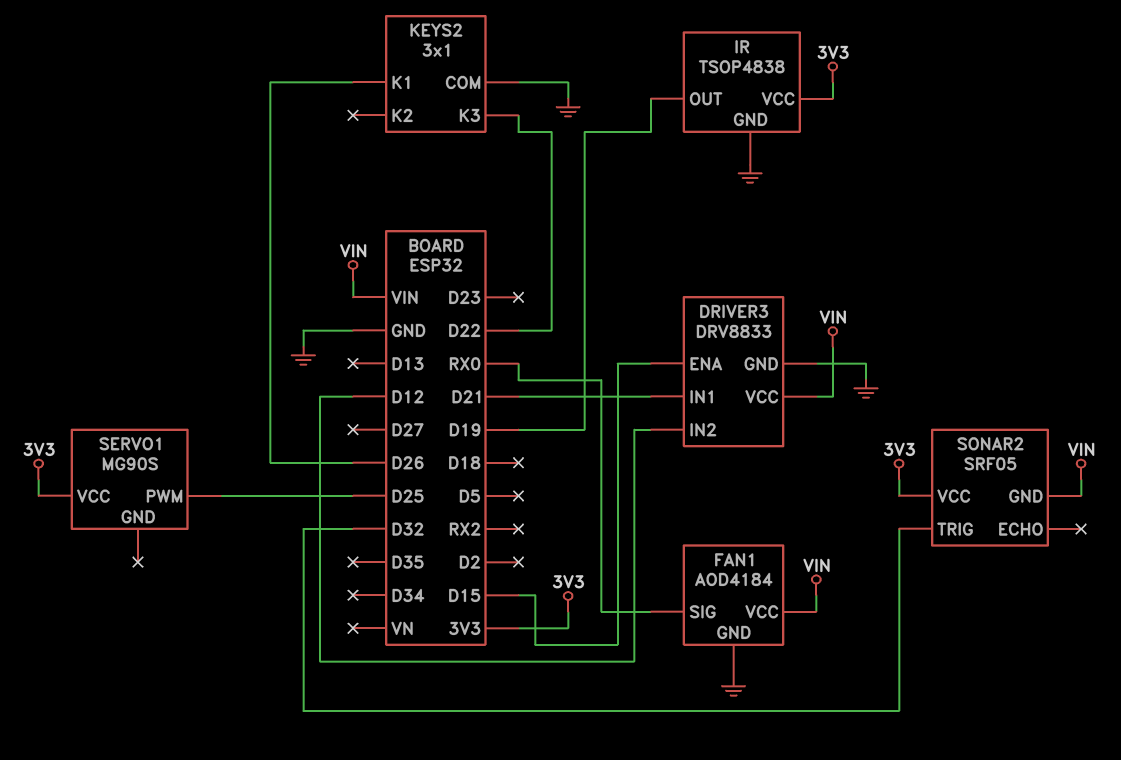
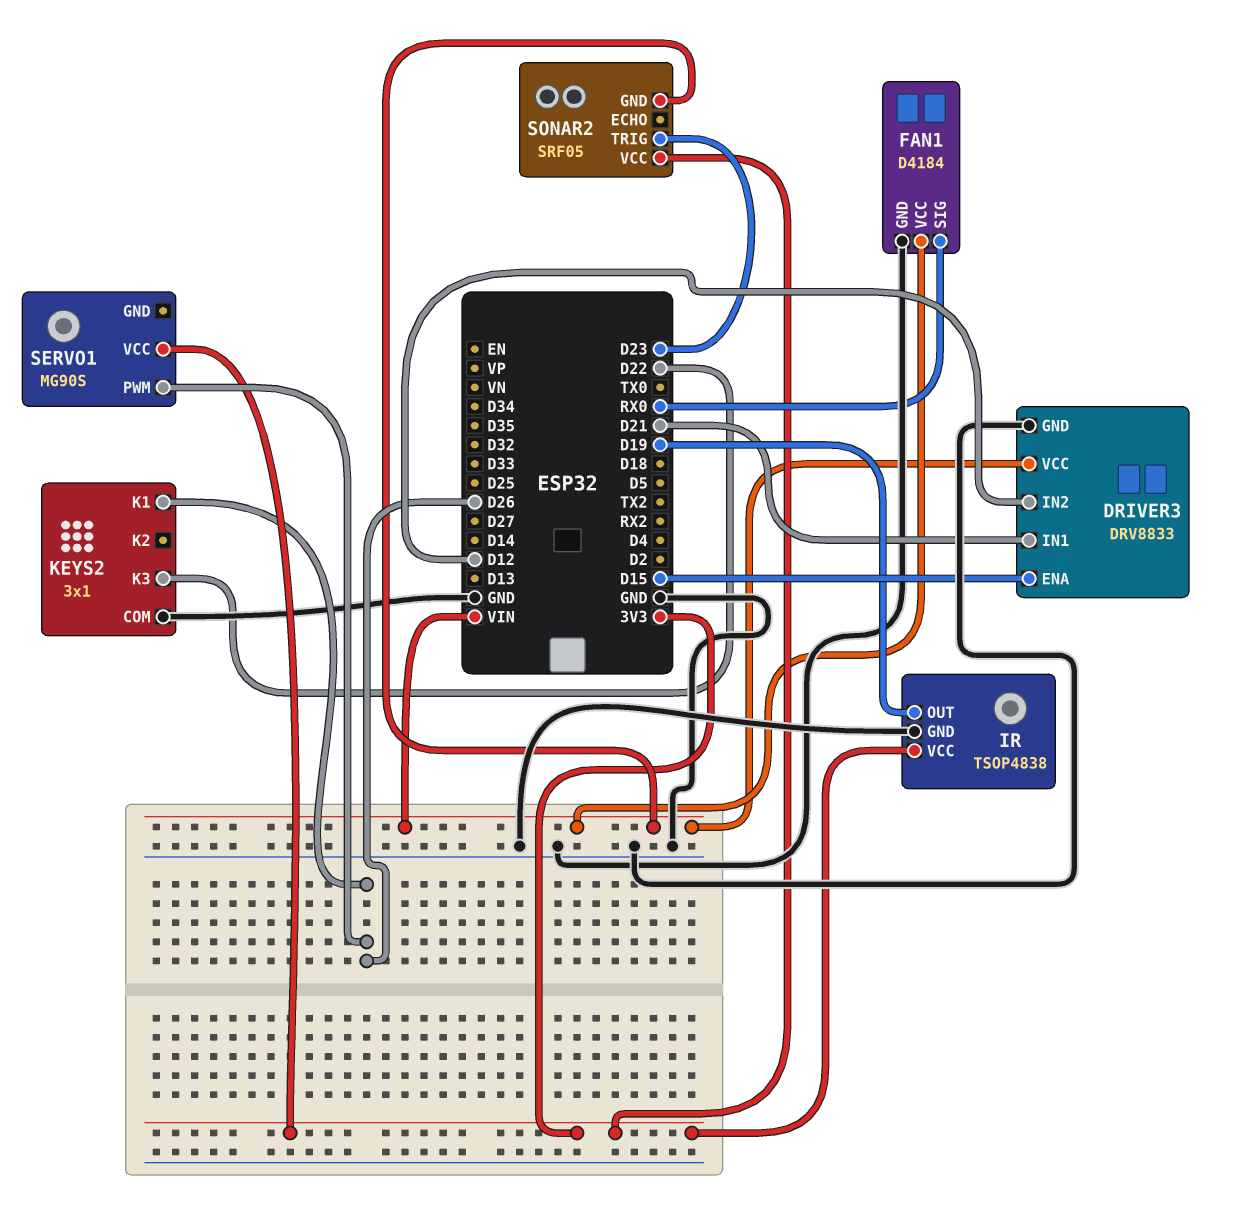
FAN1: AOD4184 -> D4184
SERVO1 pin PWM: D25 -> D26
SONAR2 pin TRIG: D32 -> D23

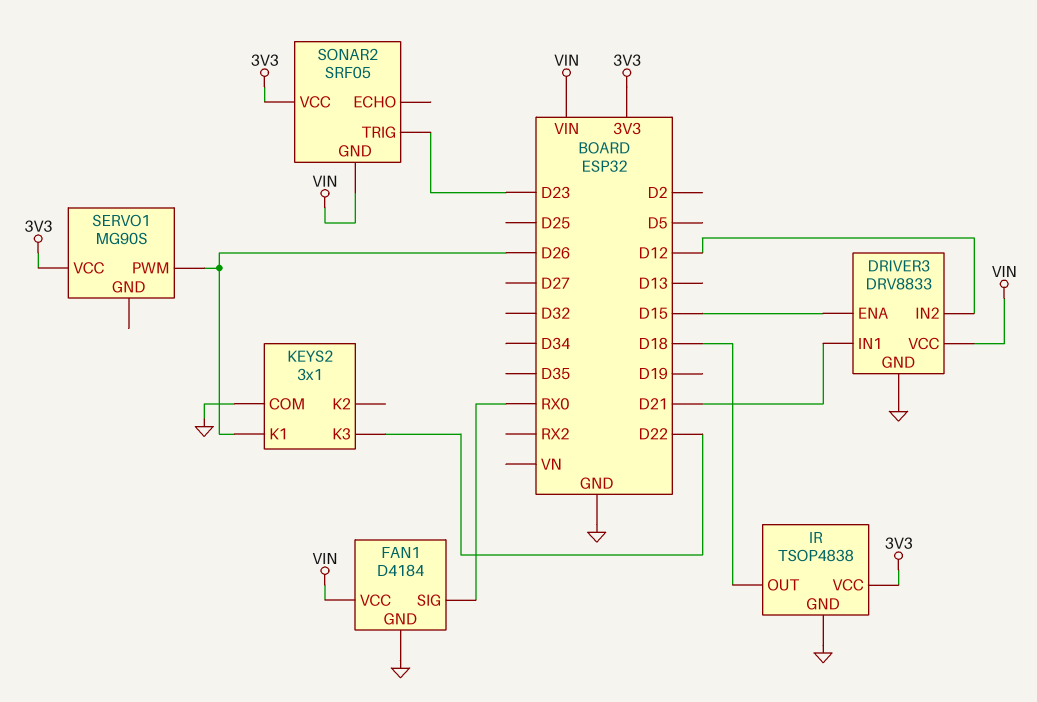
IR pin OUT: D19 -> D18

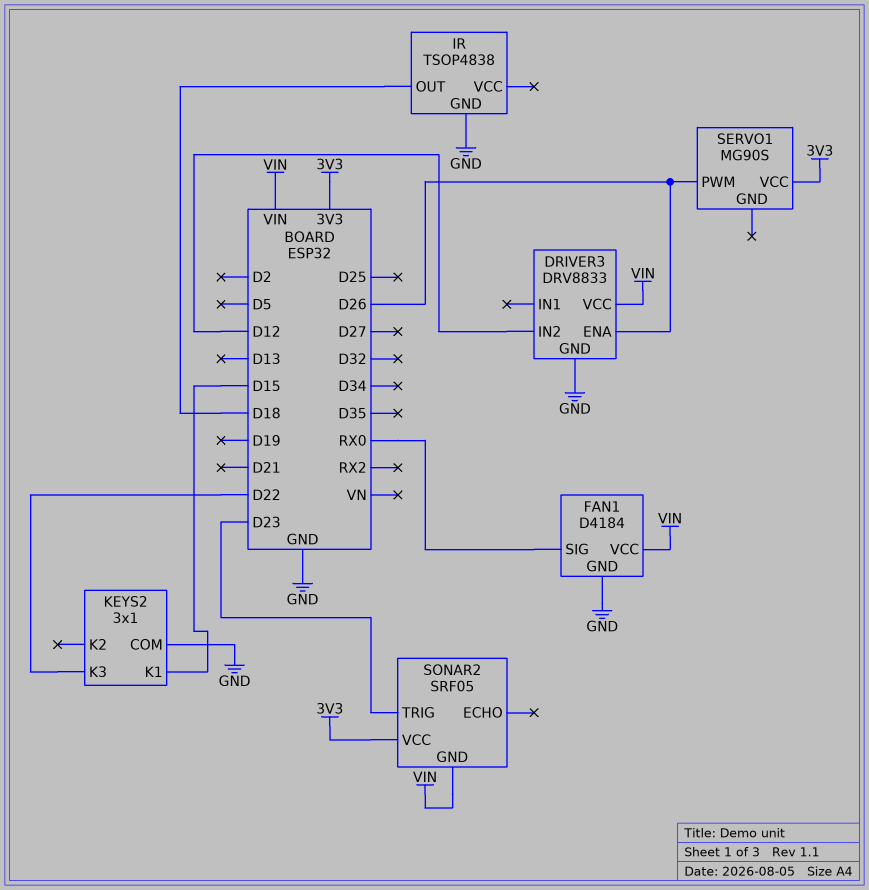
DRIVER3 pin ENA: D15 -> D26
DRIVER3 pin IN1: D21 -> none
IR pin VCC: 3V3 -> none
KEYS2 pin K1: D26 -> D15

